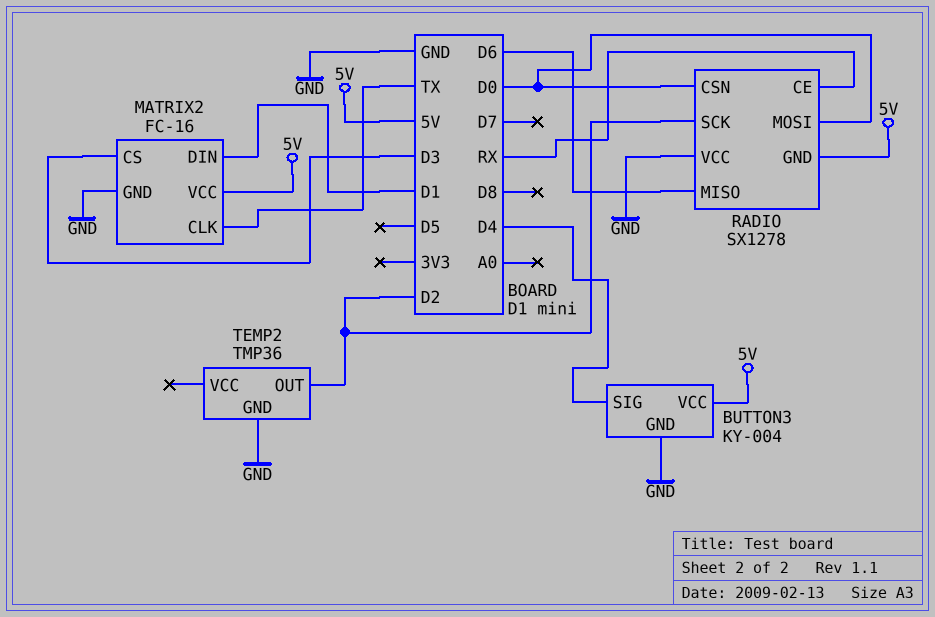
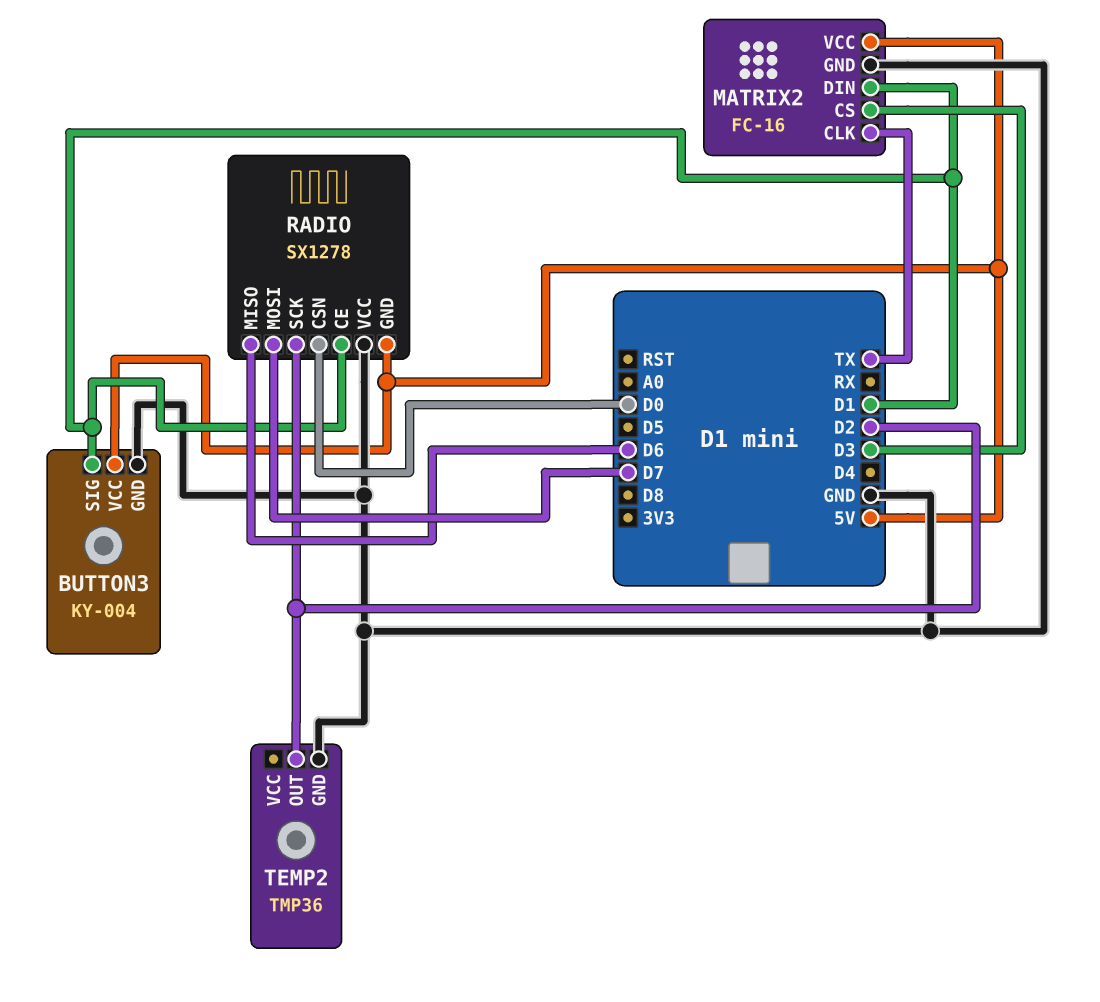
BUTTON3 pin SIG: D4 -> D1
RADIO pin CE: RX -> D1
RADIO pin MOSI: D0 -> D7

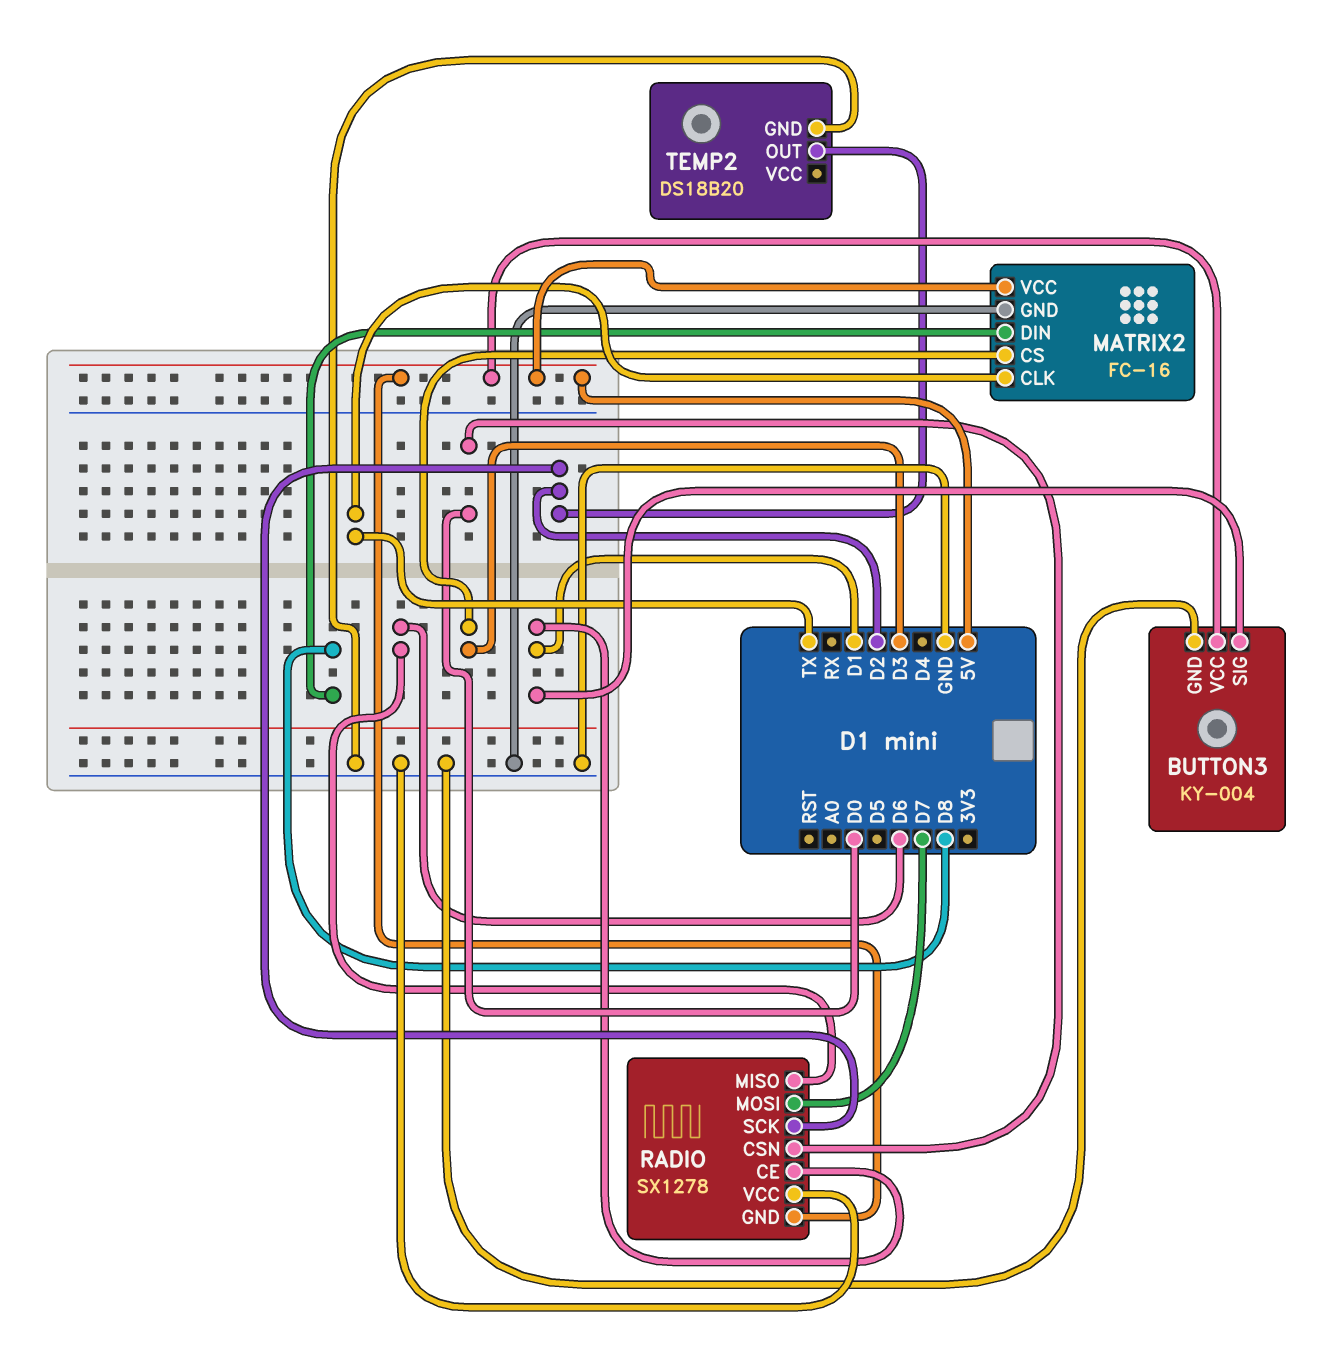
MATRIX2 pin DIN: D1 -> D8
TEMP2: TMP36 -> DS18B20

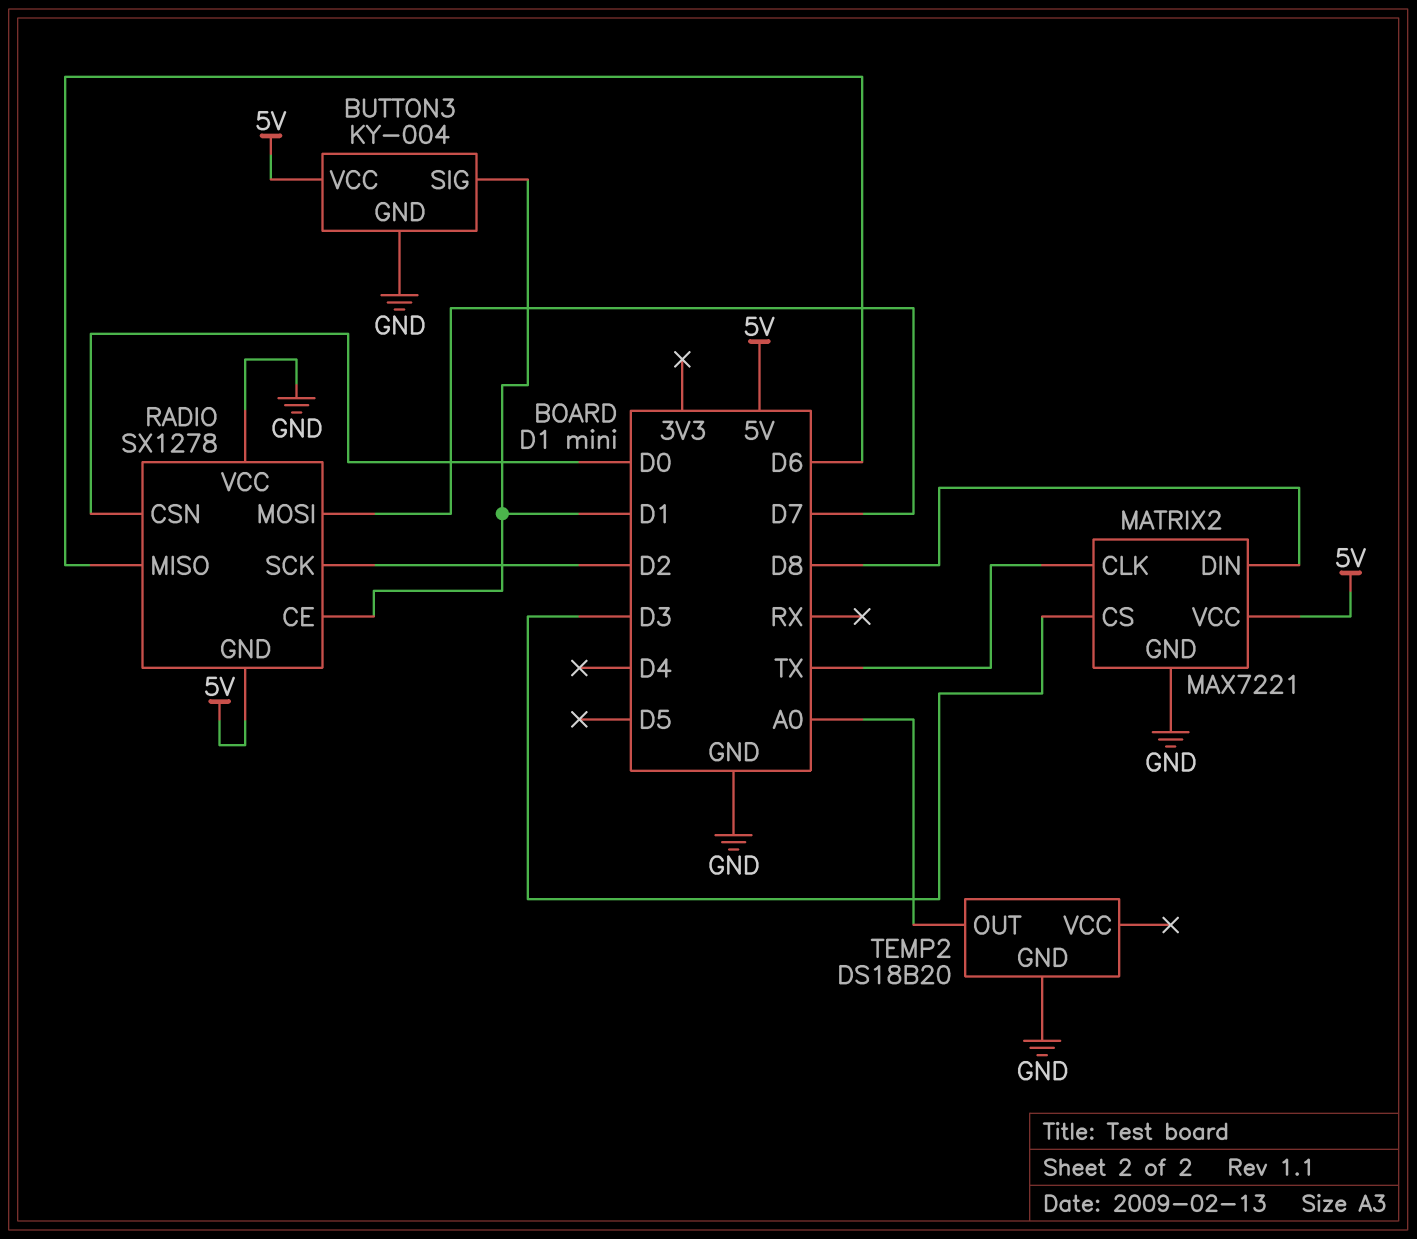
MATRIX2: FC-16 -> MAX7221
TEMP2 pin OUT: D2 -> A0

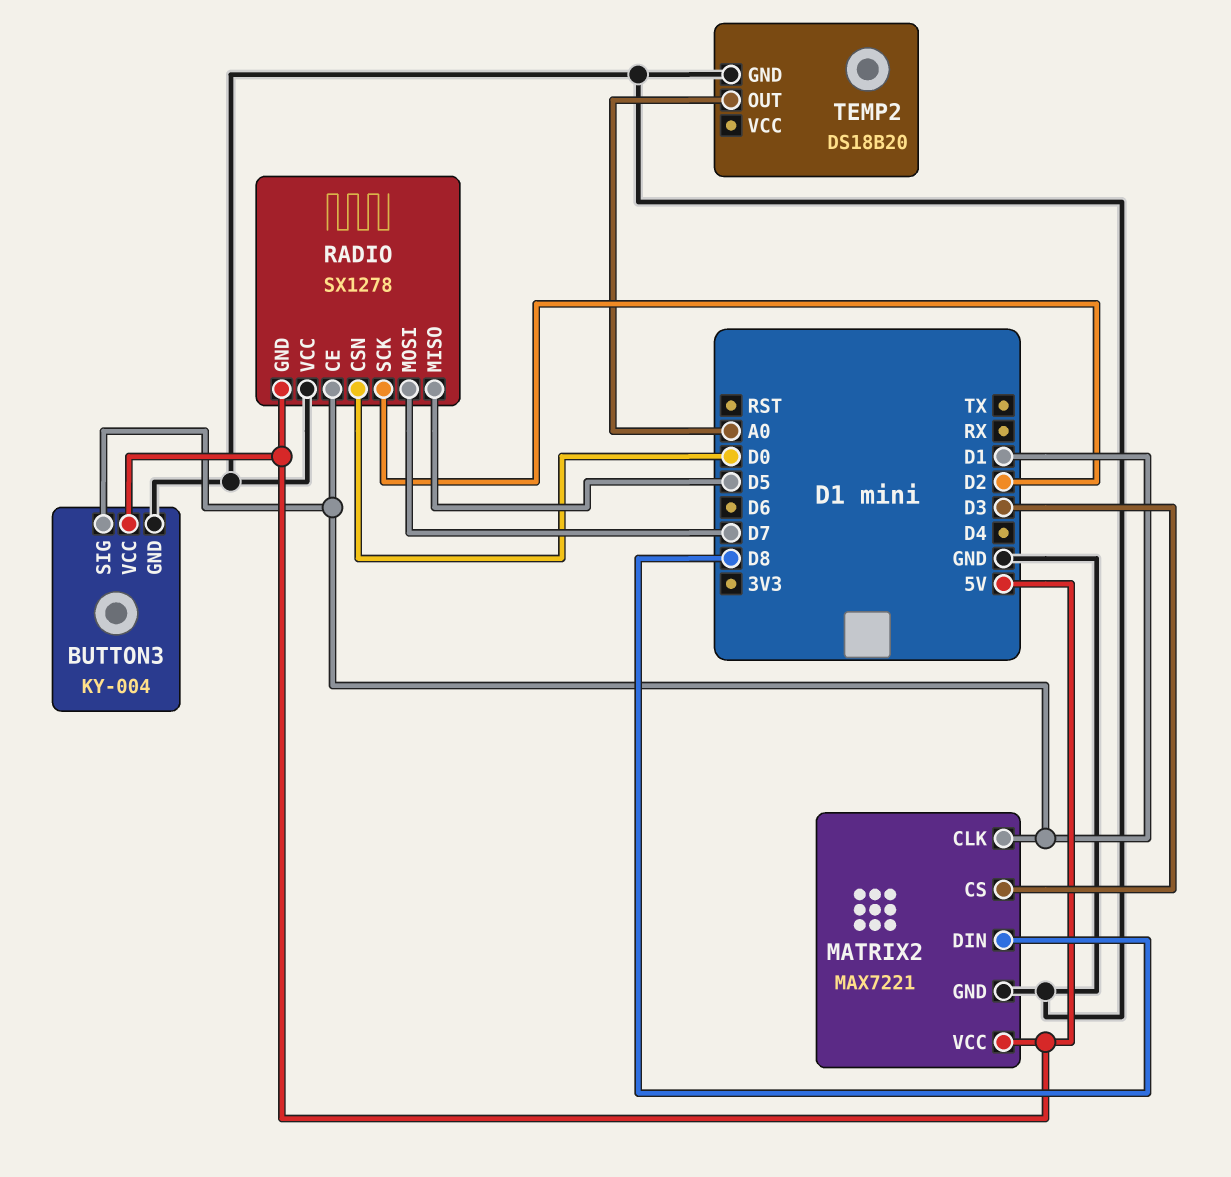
MATRIX2 pin CLK: TX -> D1
RADIO pin MISO: D6 -> D5

